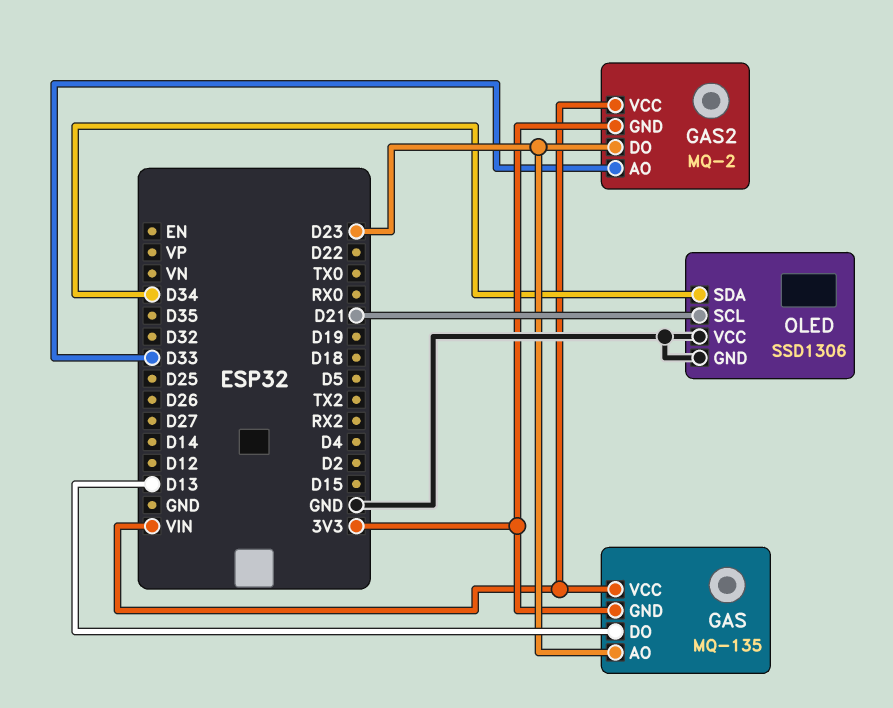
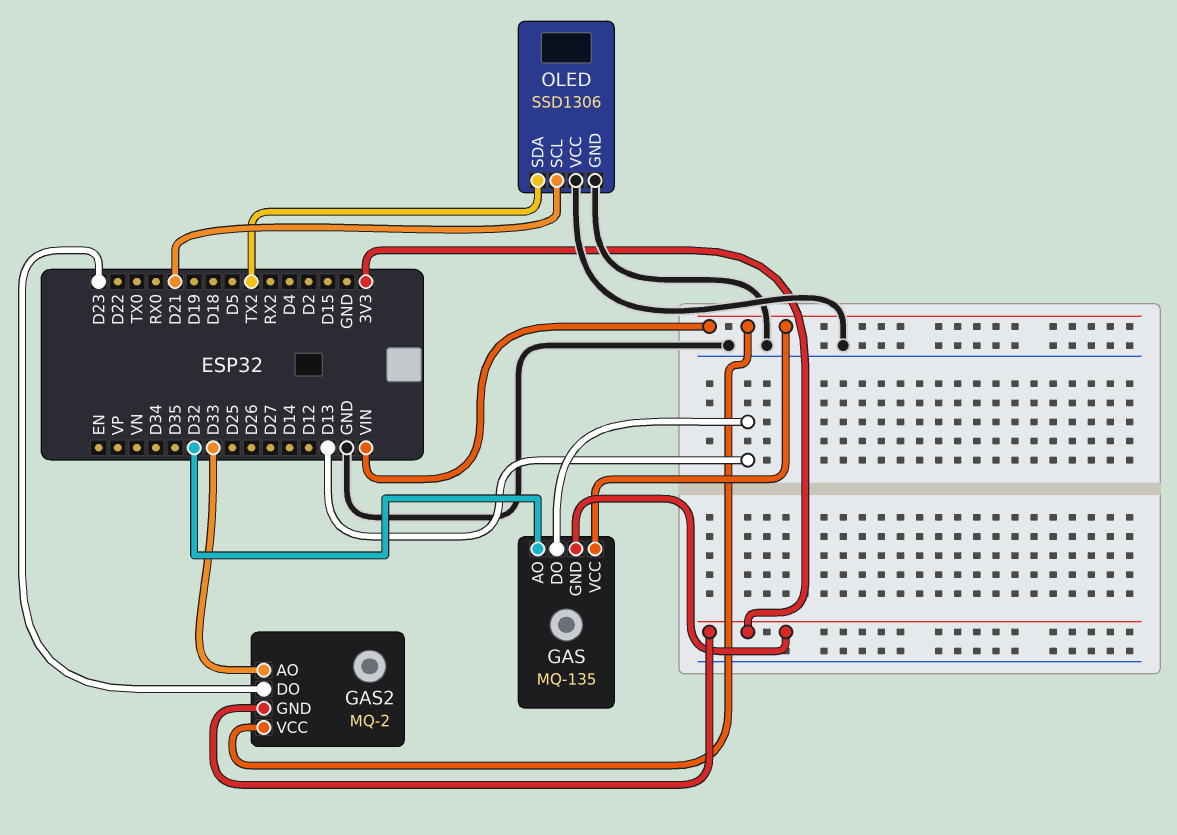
GAS pin AO: D23 -> D32
OLED pin SDA: D34 -> TX2

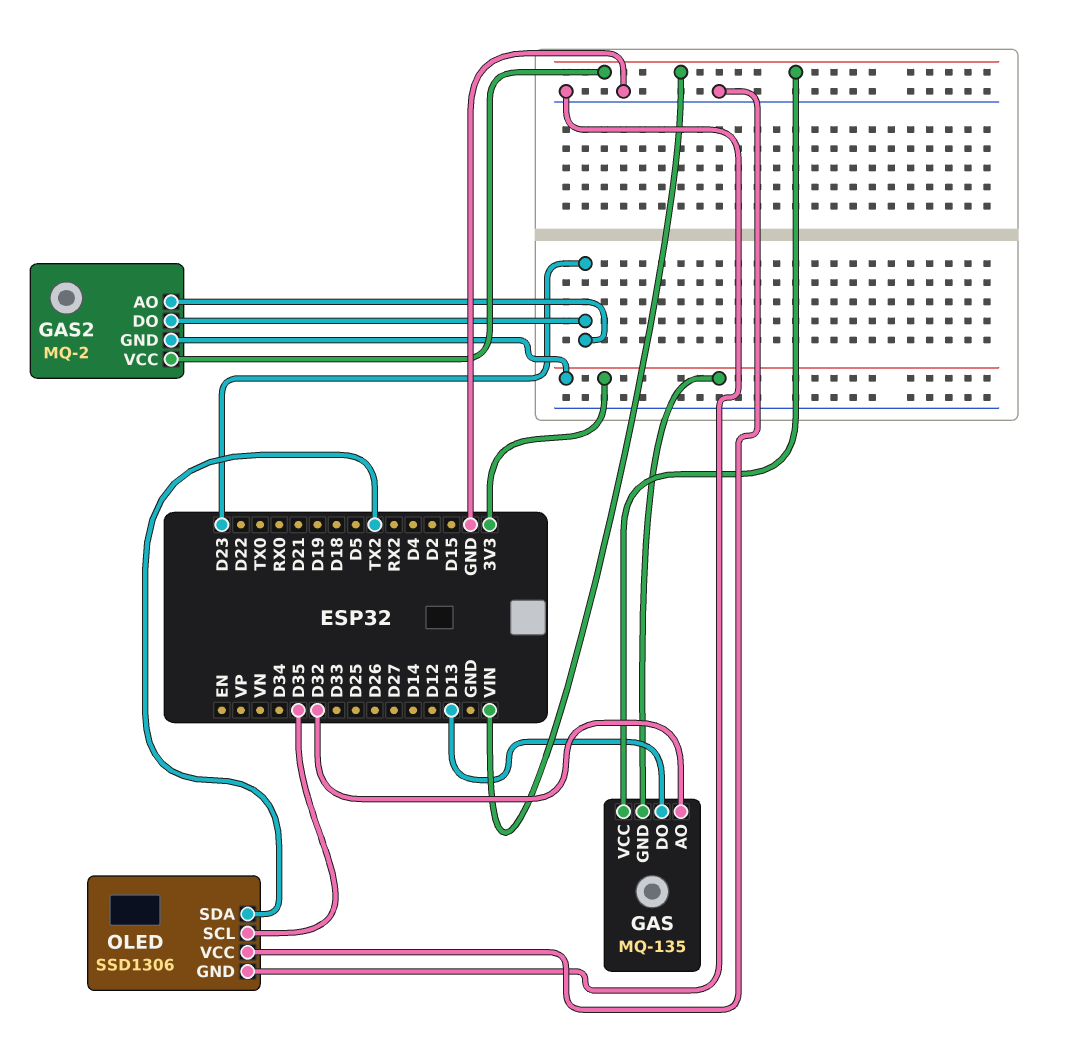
GAS2 pin AO: D33 -> D23
OLED pin SCL: D21 -> D35

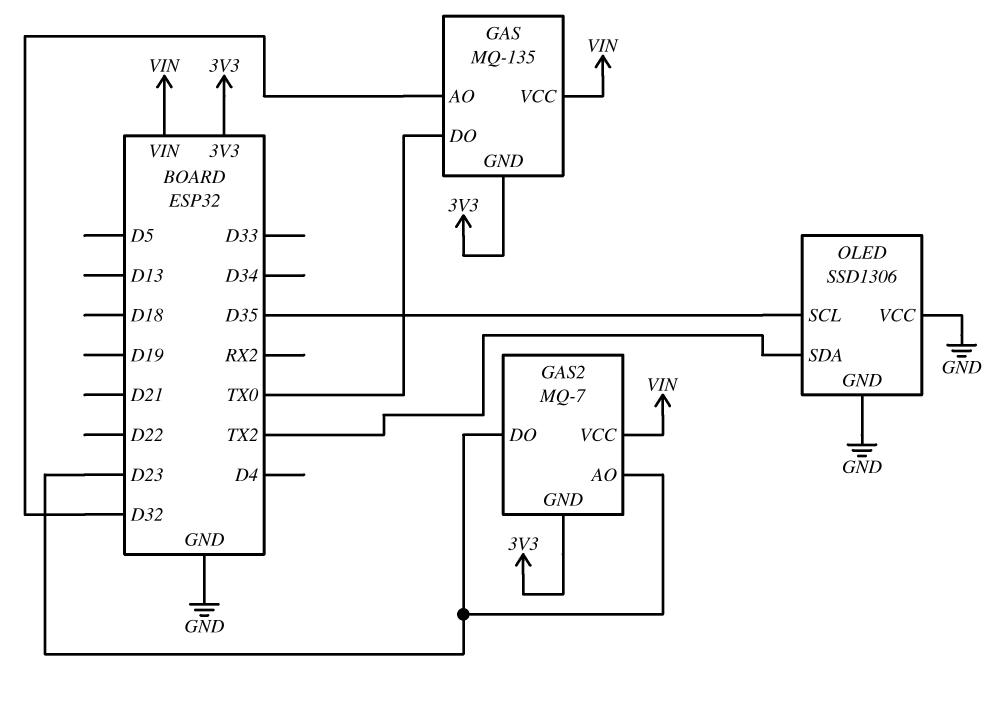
GAS pin DO: D13 -> TX0
GAS2: MQ-2 -> MQ-7

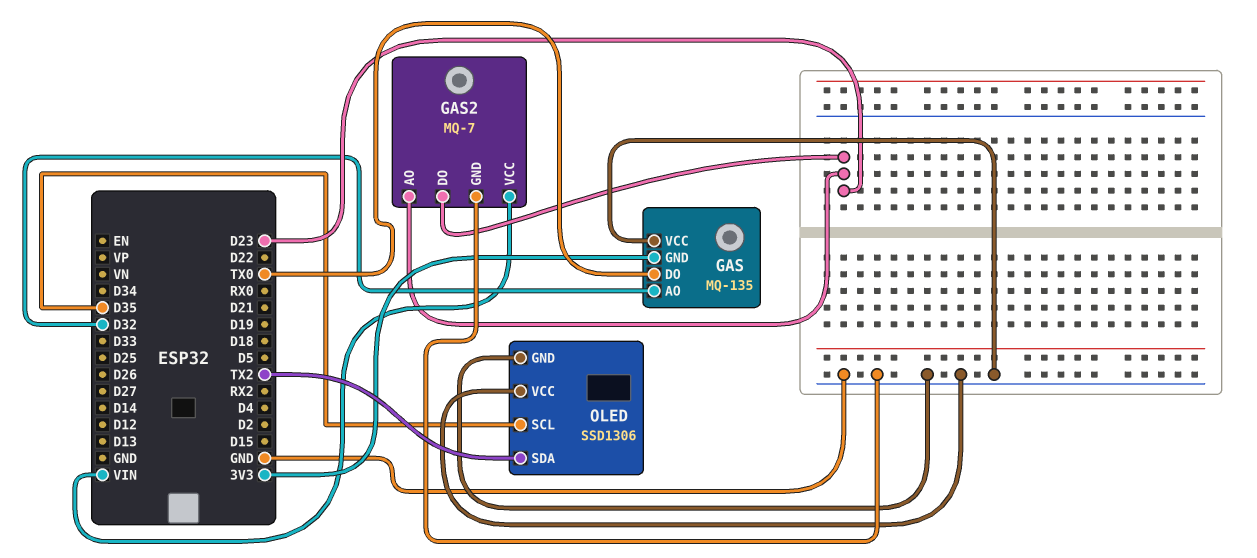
GAS pin VCC: VIN -> GND
GAS2 pin GND: 3V3 -> GND

